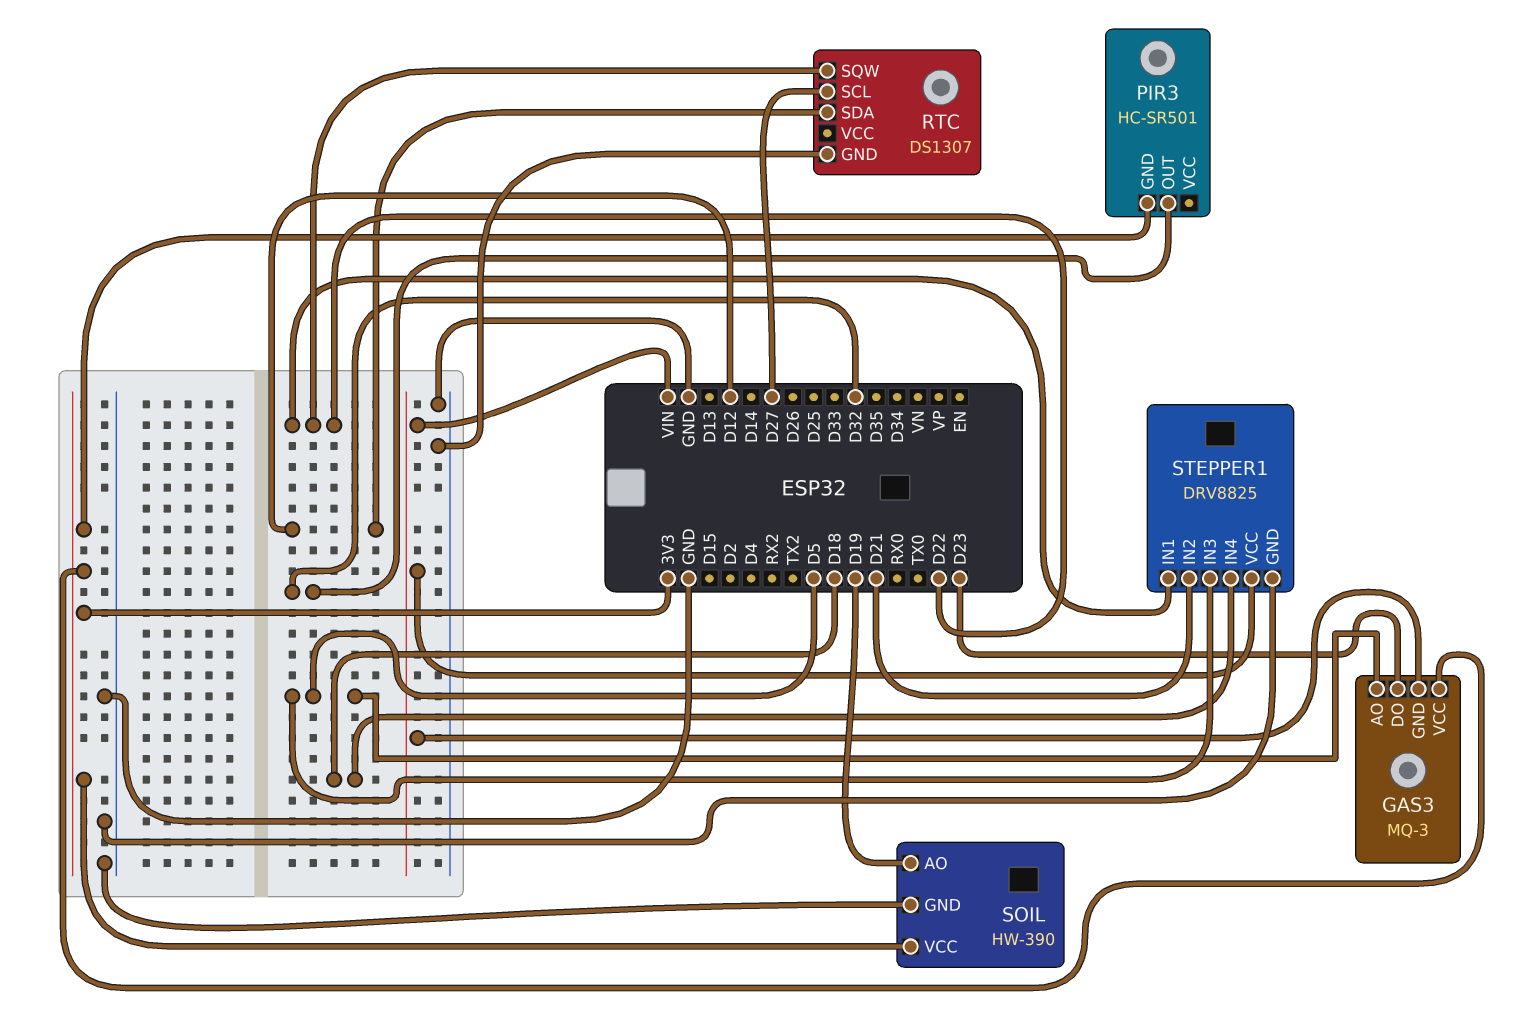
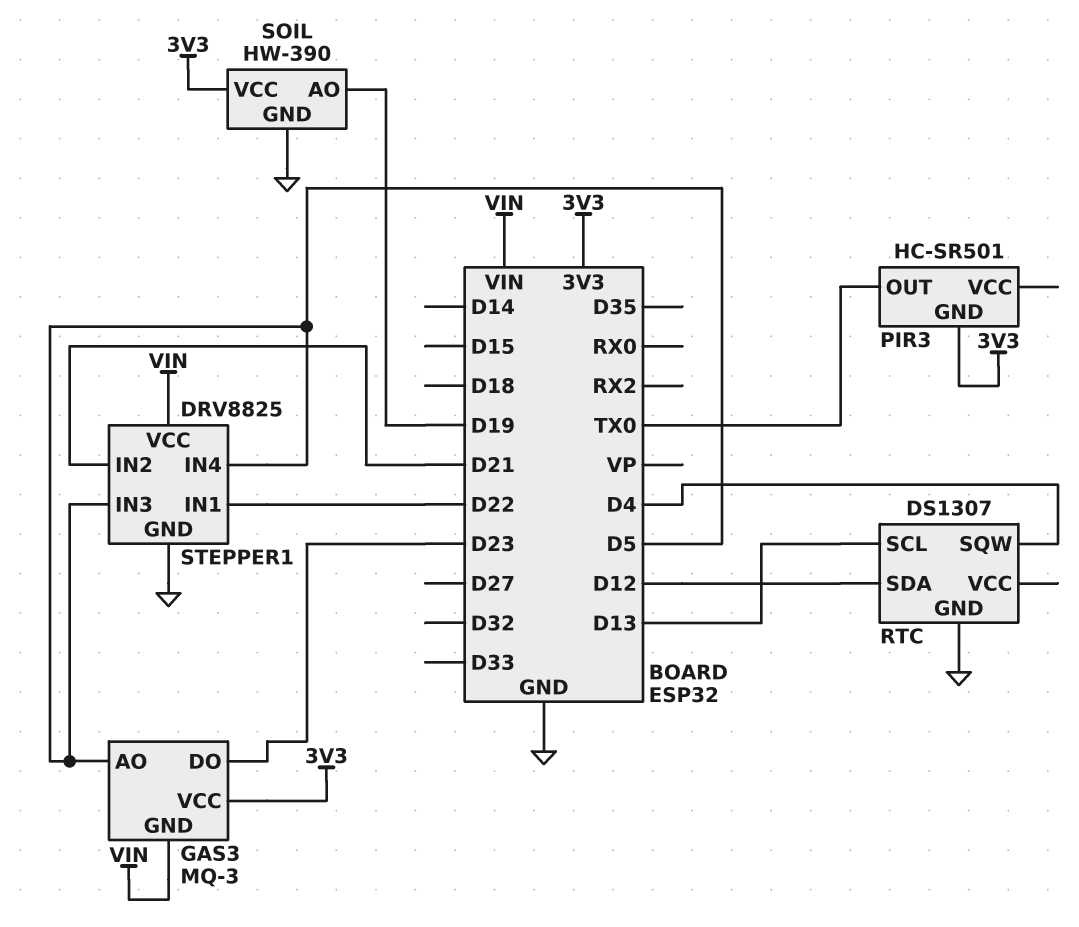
PIR3 pin OUT: D32 -> TX0
RTC pin SCL: D27 -> D13
RTC pin SQW: D22 -> D4
STEPPER1 pin IN4: D18 -> D5

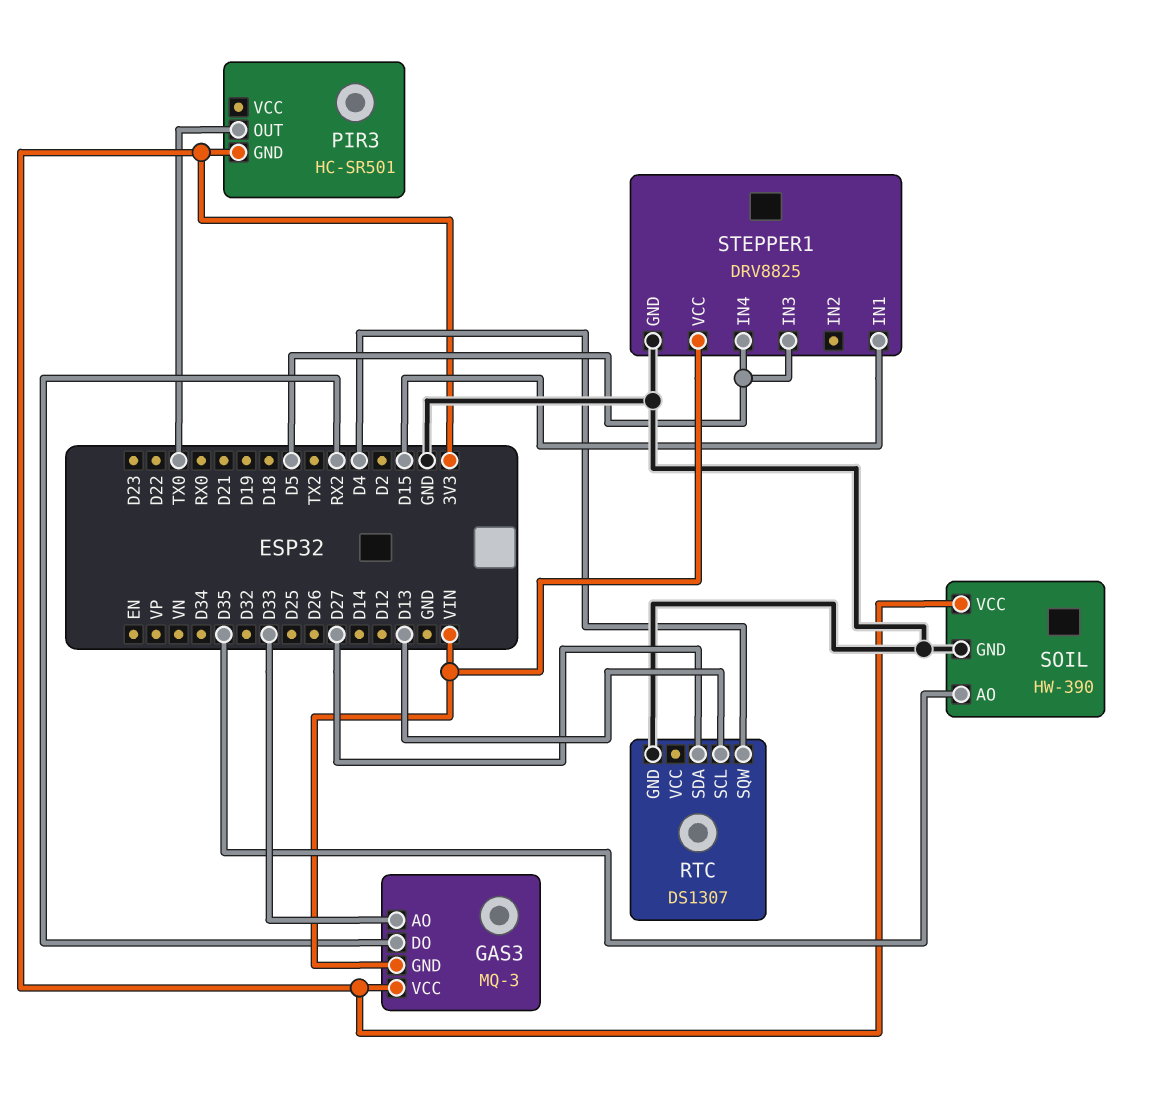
GAS3 pin AO: D5 -> D33
GAS3 pin DO: D23 -> RX2
RTC pin SDA: D12 -> D27
SOIL pin AO: D19 -> D35
STEPPER1 pin IN1: D22 -> D15
STEPPER1 pin IN2: D21 -> none

